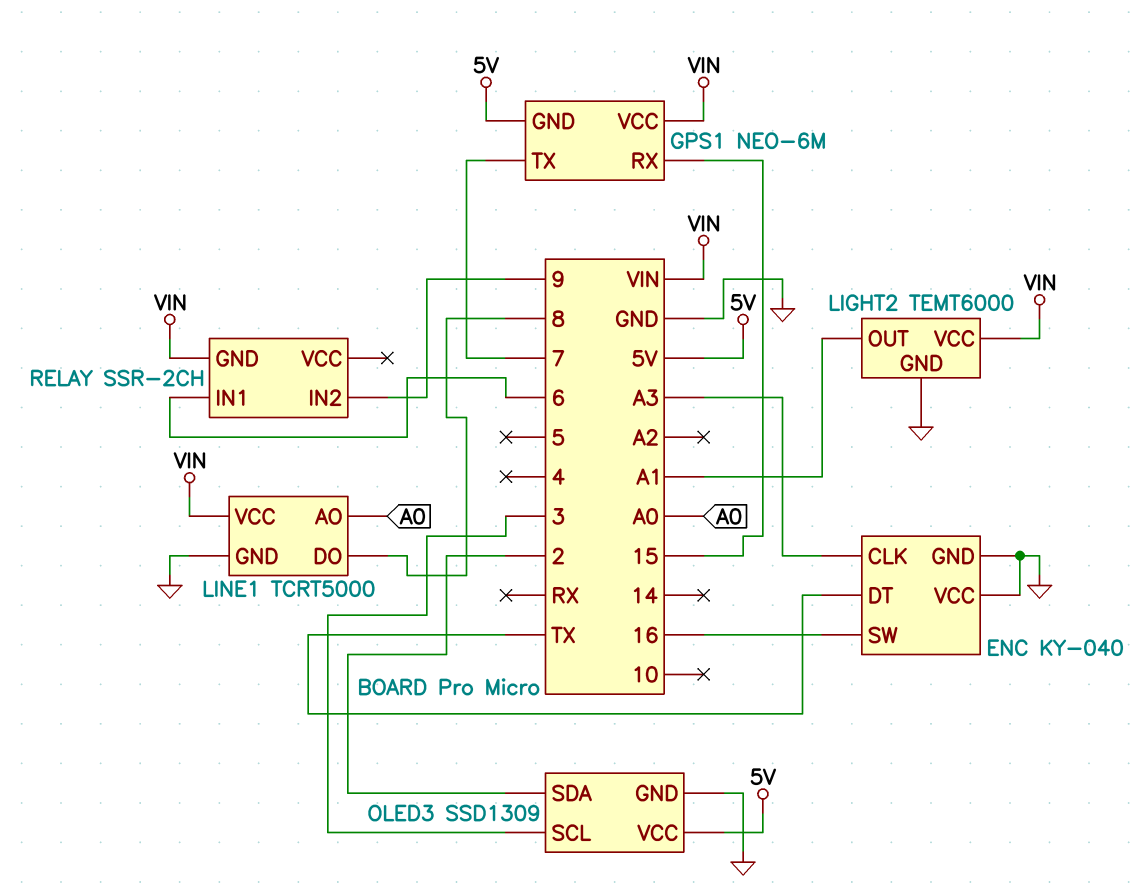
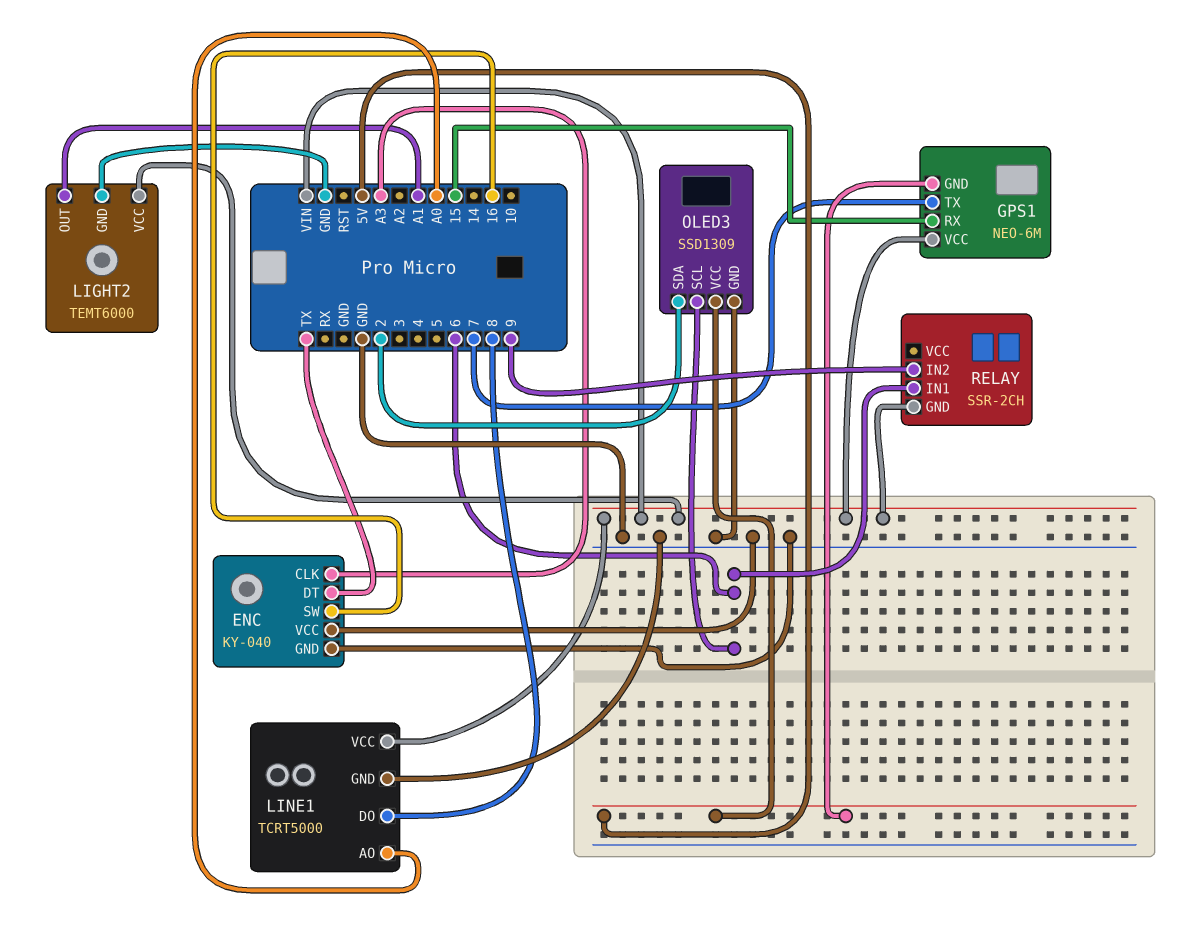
OLED3 pin SCL: 3 -> 6

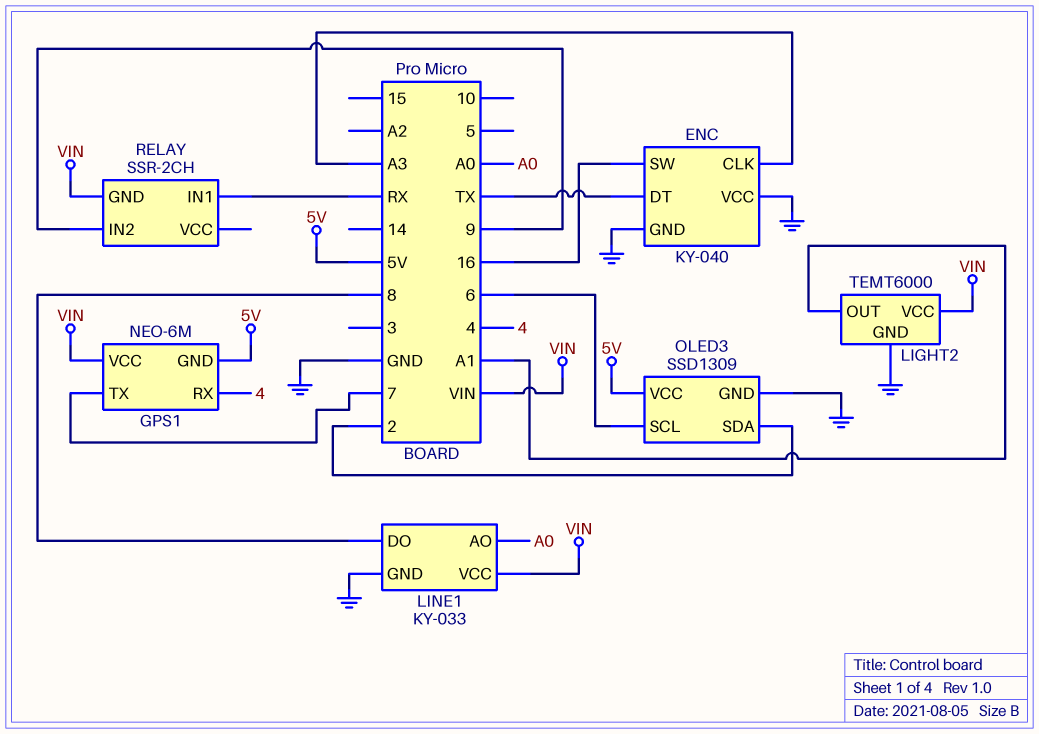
GPS1 pin RX: 15 -> 4
LINE1: TCRT5000 -> KY-033
RELAY pin IN1: 6 -> RX

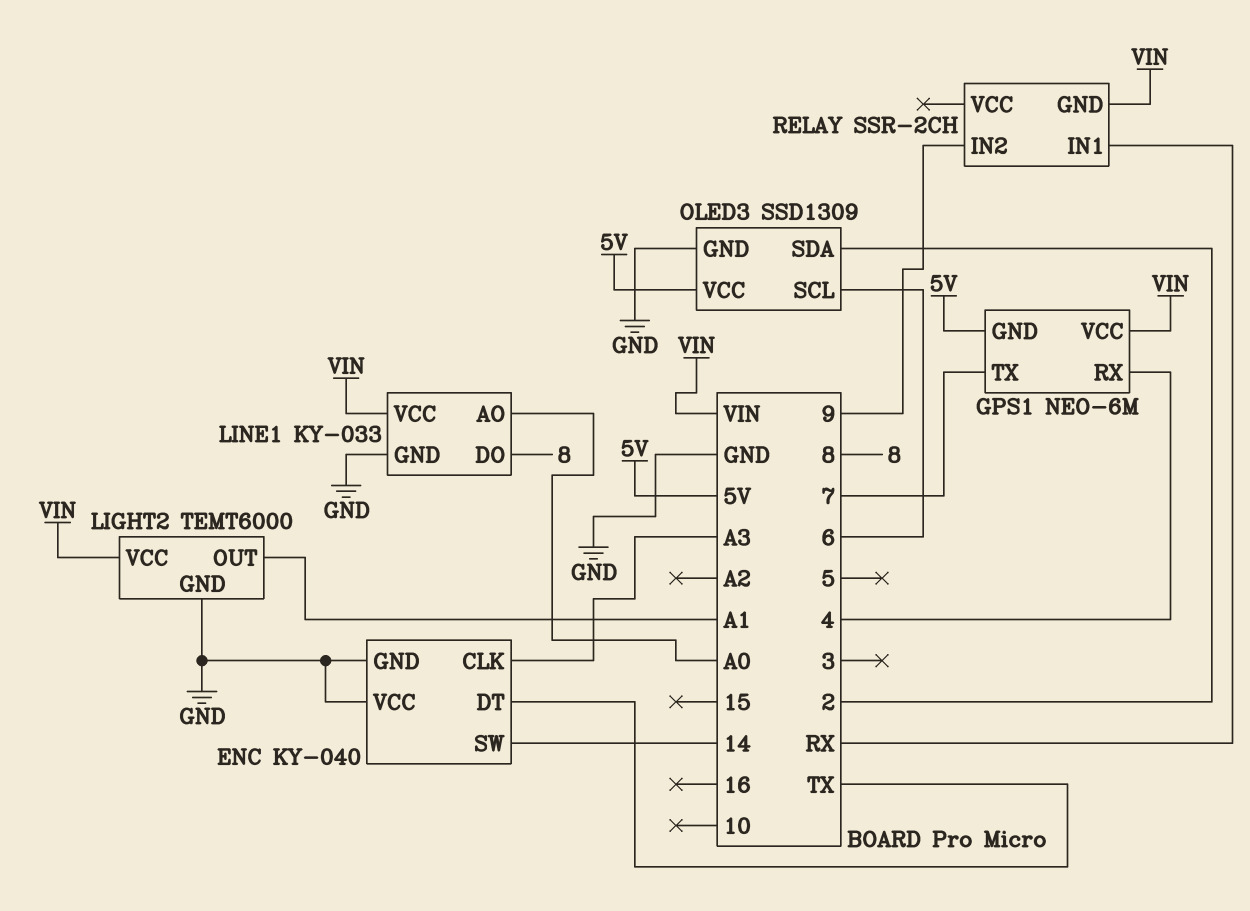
ENC pin SW: 16 -> 14

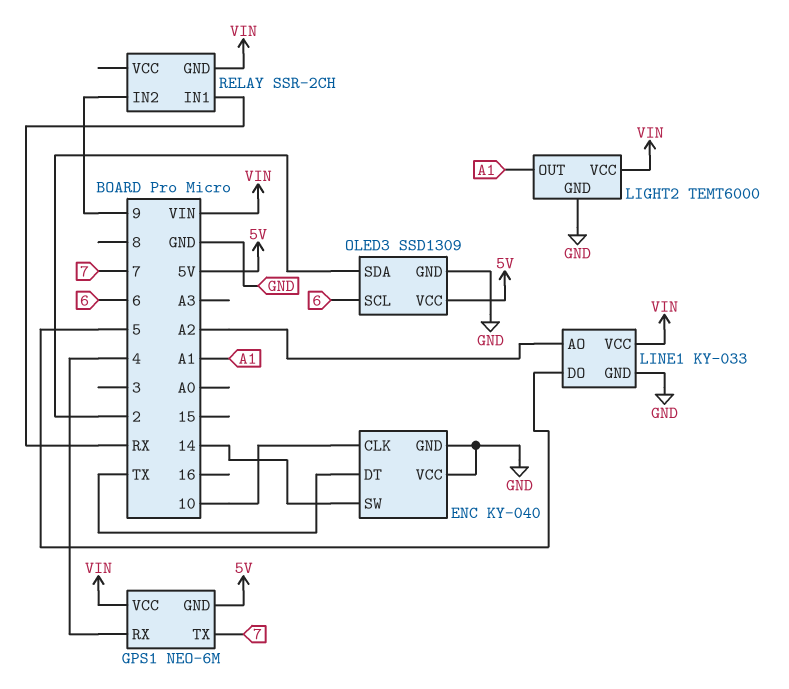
ENC pin CLK: A3 -> 10
LINE1 pin AO: A0 -> A2
LINE1 pin DO: 8 -> 5

